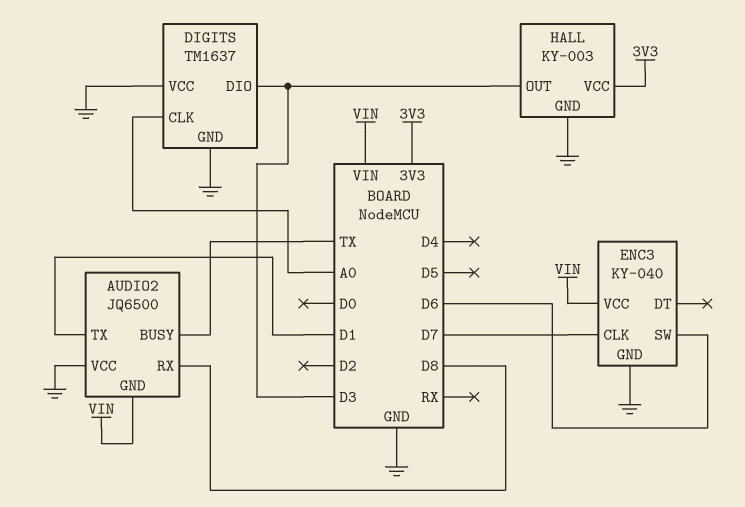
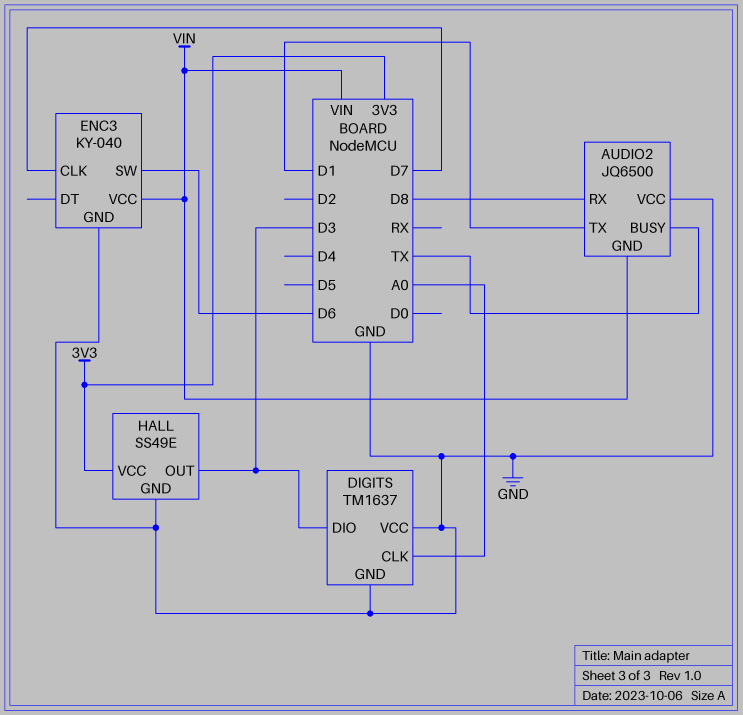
HALL: KY-003 -> SS49E

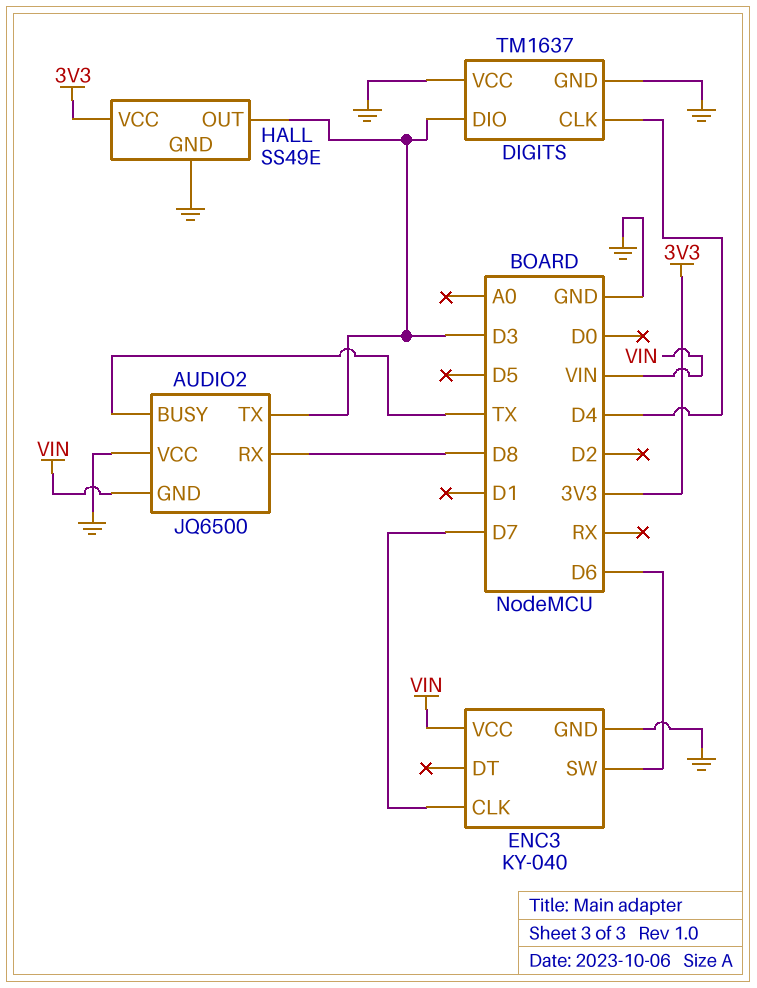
AUDIO2 pin TX: D1 -> D3
DIGITS pin CLK: A0 -> D4

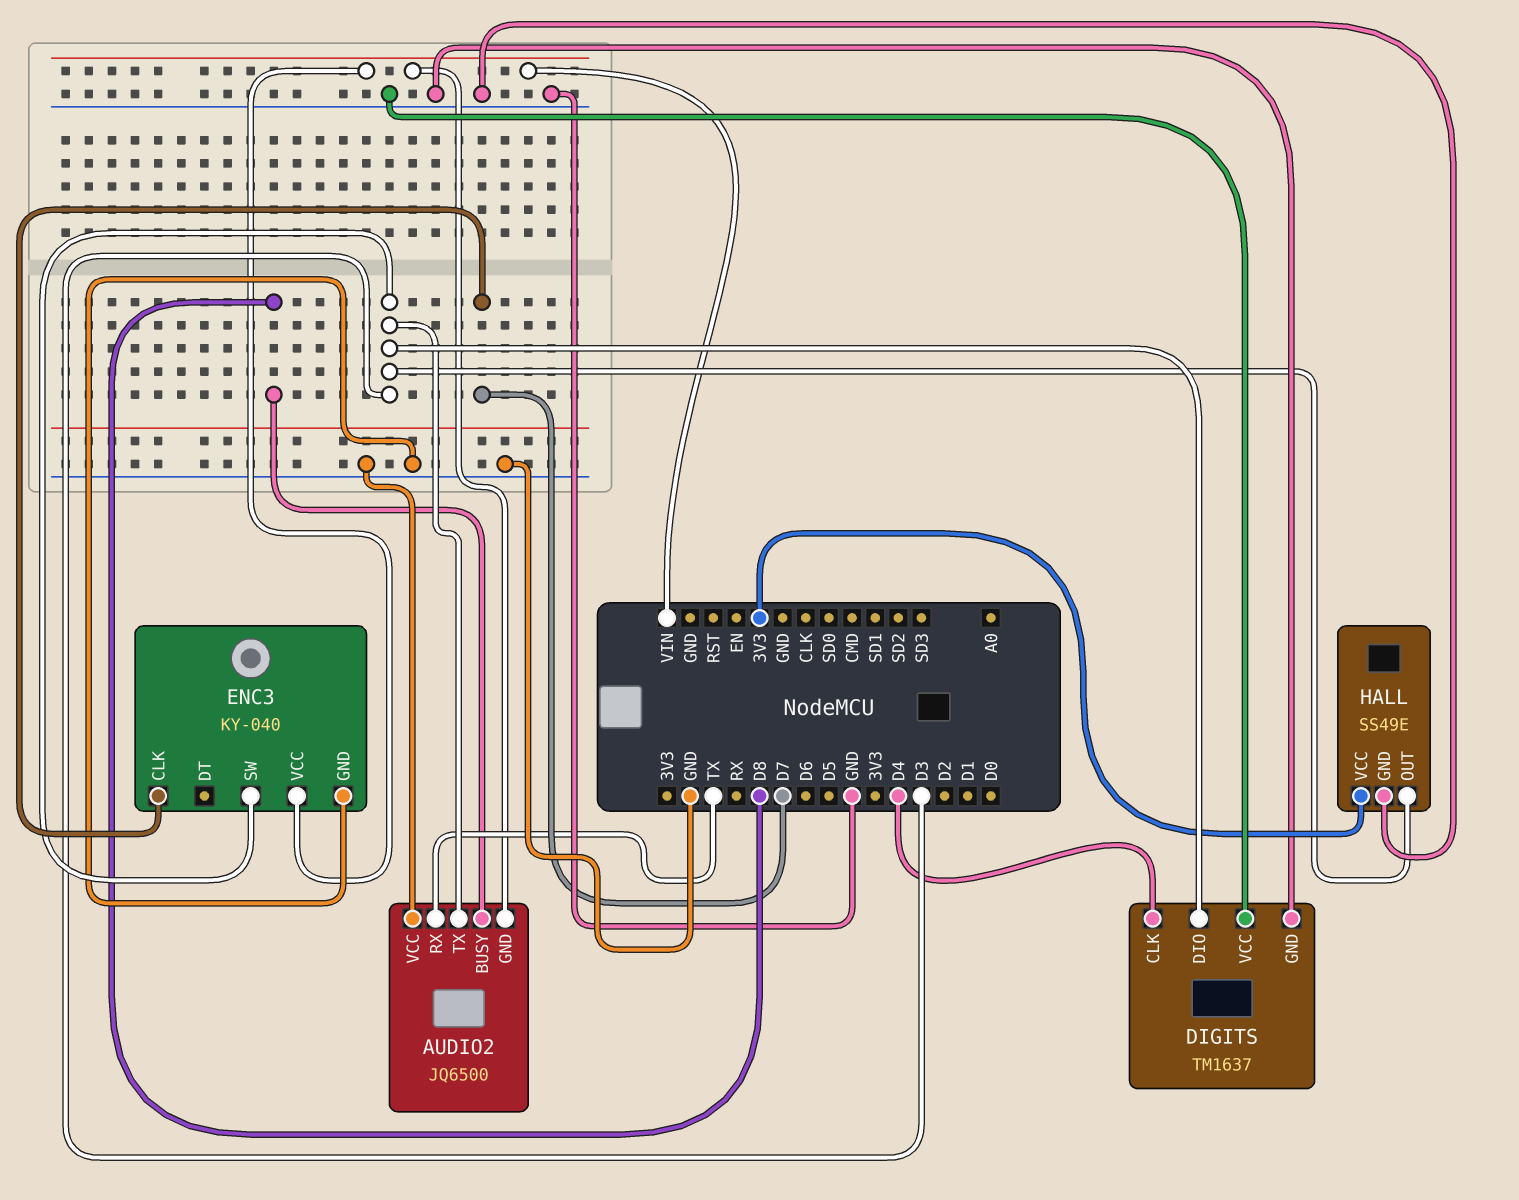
AUDIO2 pin BUSY: TX -> D8
AUDIO2 pin RX: D8 -> TX
ENC3 pin SW: D6 -> D3

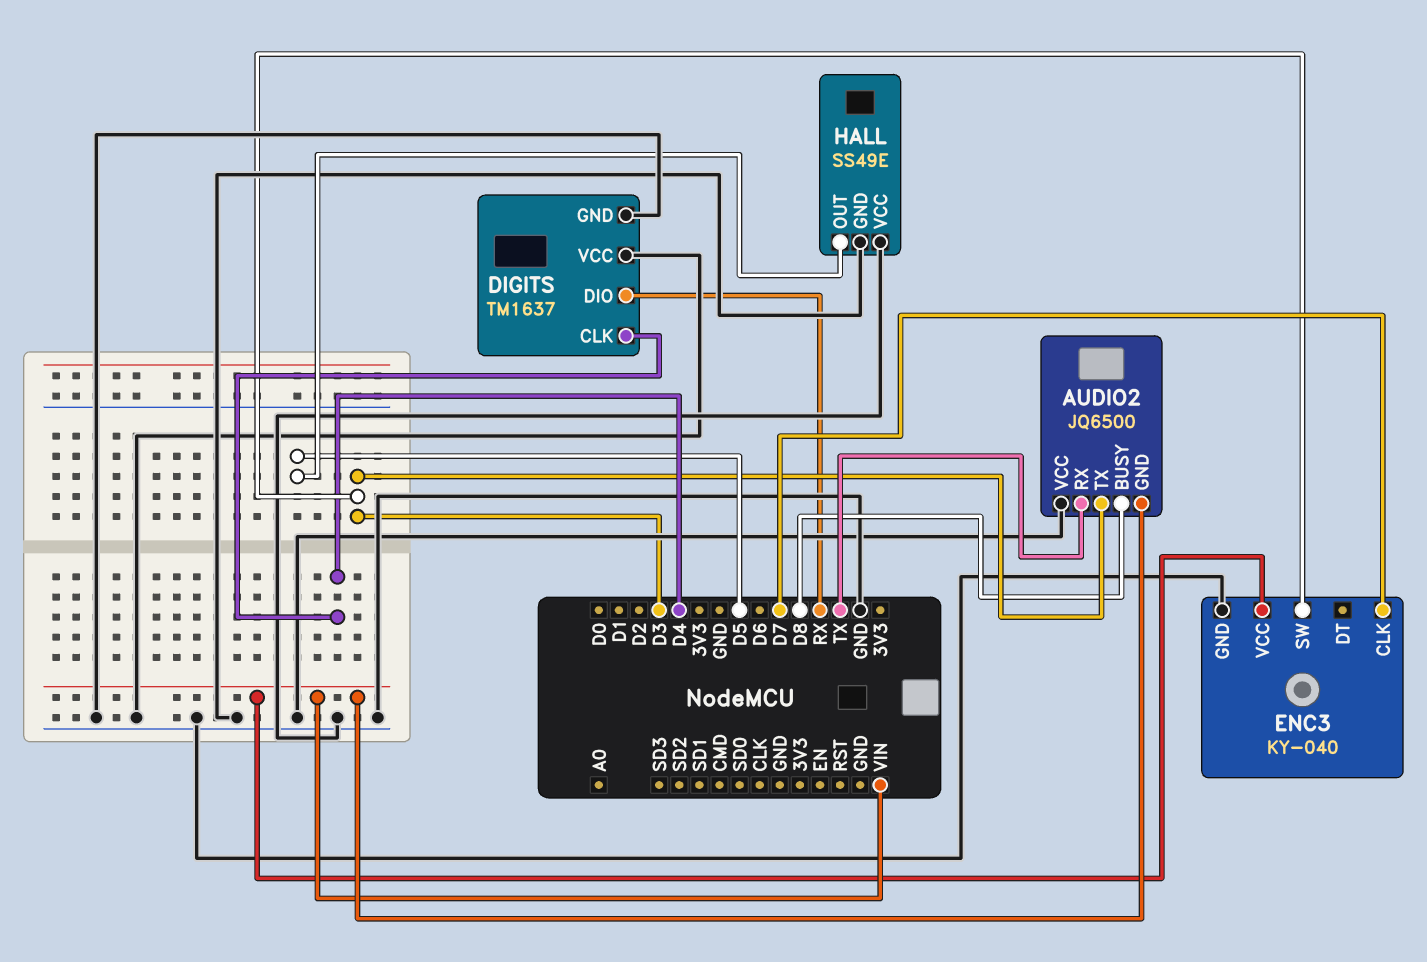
DIGITS pin DIO: D3 -> RX
HALL pin OUT: D3 -> D5
HALL pin VCC: 3V3 -> GND

